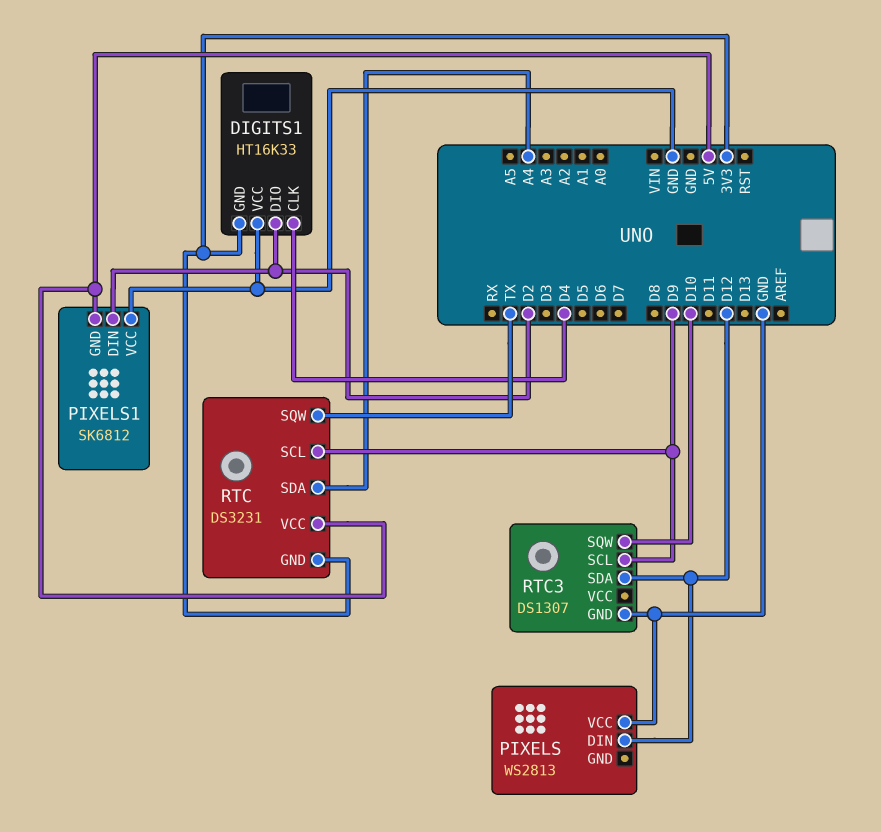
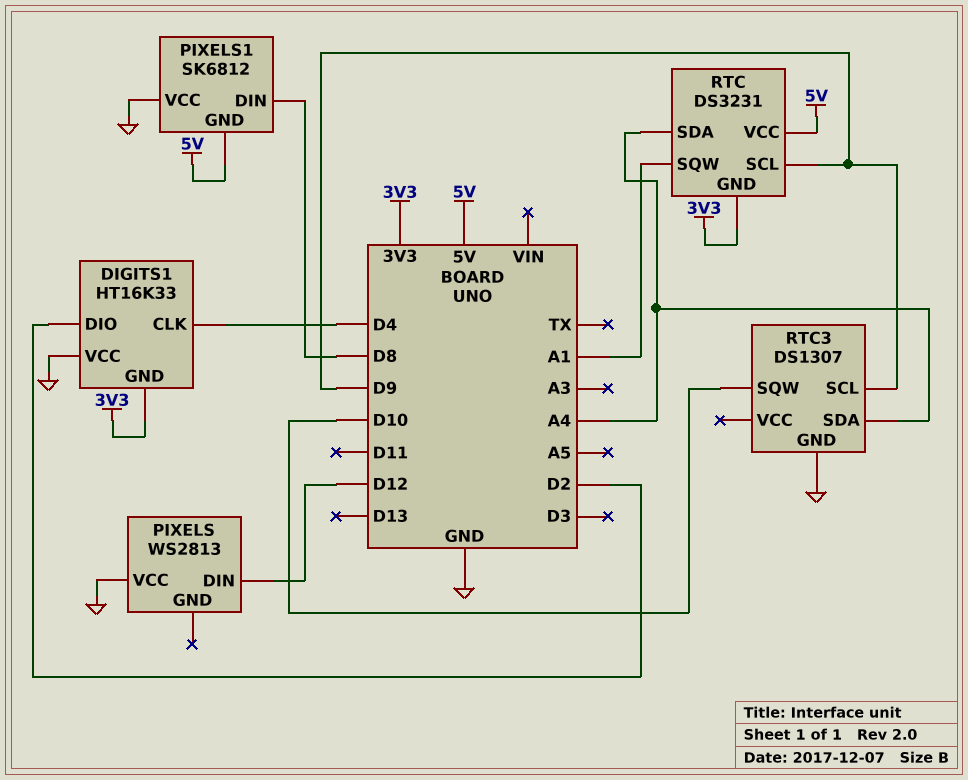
PIXELS1 pin DIN: D2 -> D8
RTC pin SQW: TX -> A1
RTC3 pin SDA: D12 -> A4

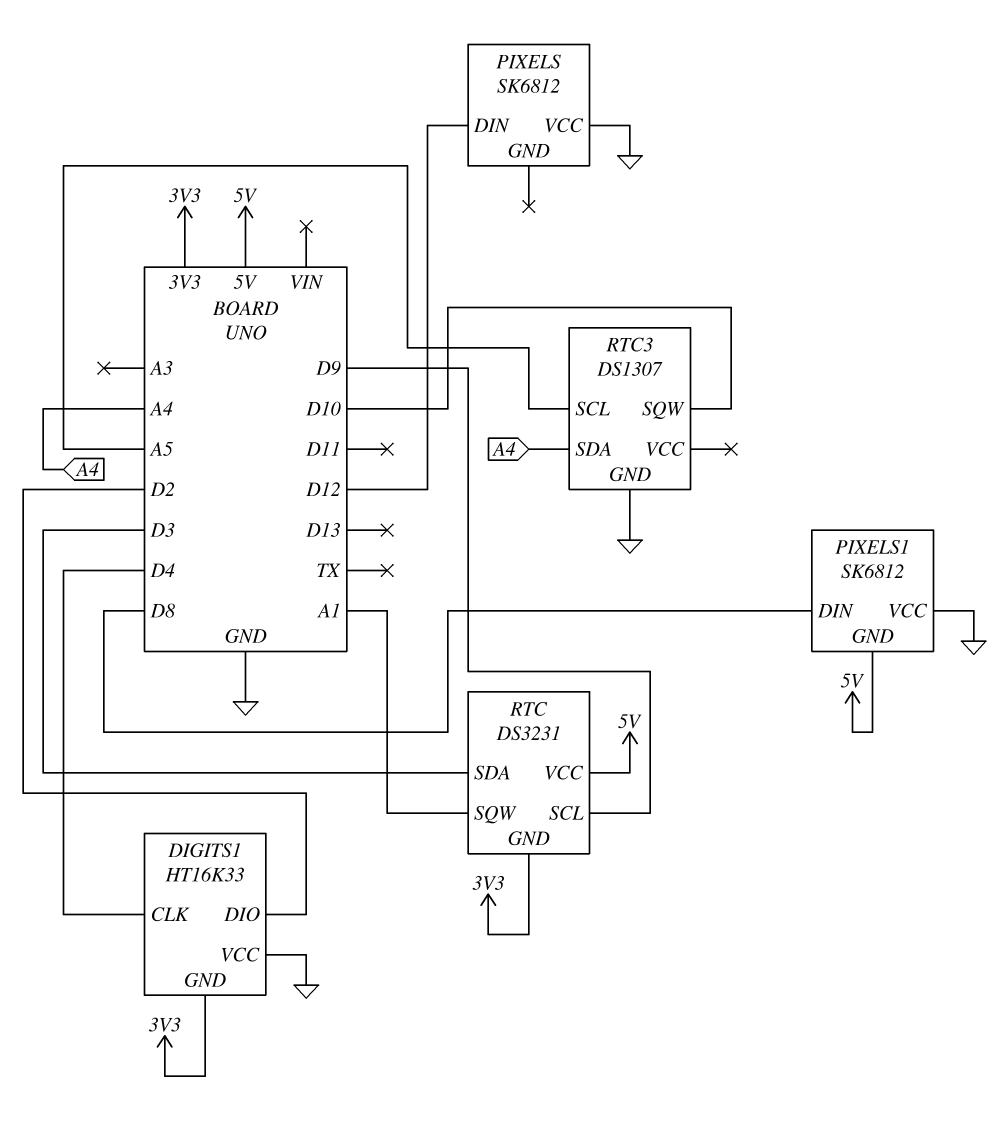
PIXELS: WS2813 -> SK6812
RTC pin SDA: A4 -> D3
RTC3 pin SCL: D9 -> A5

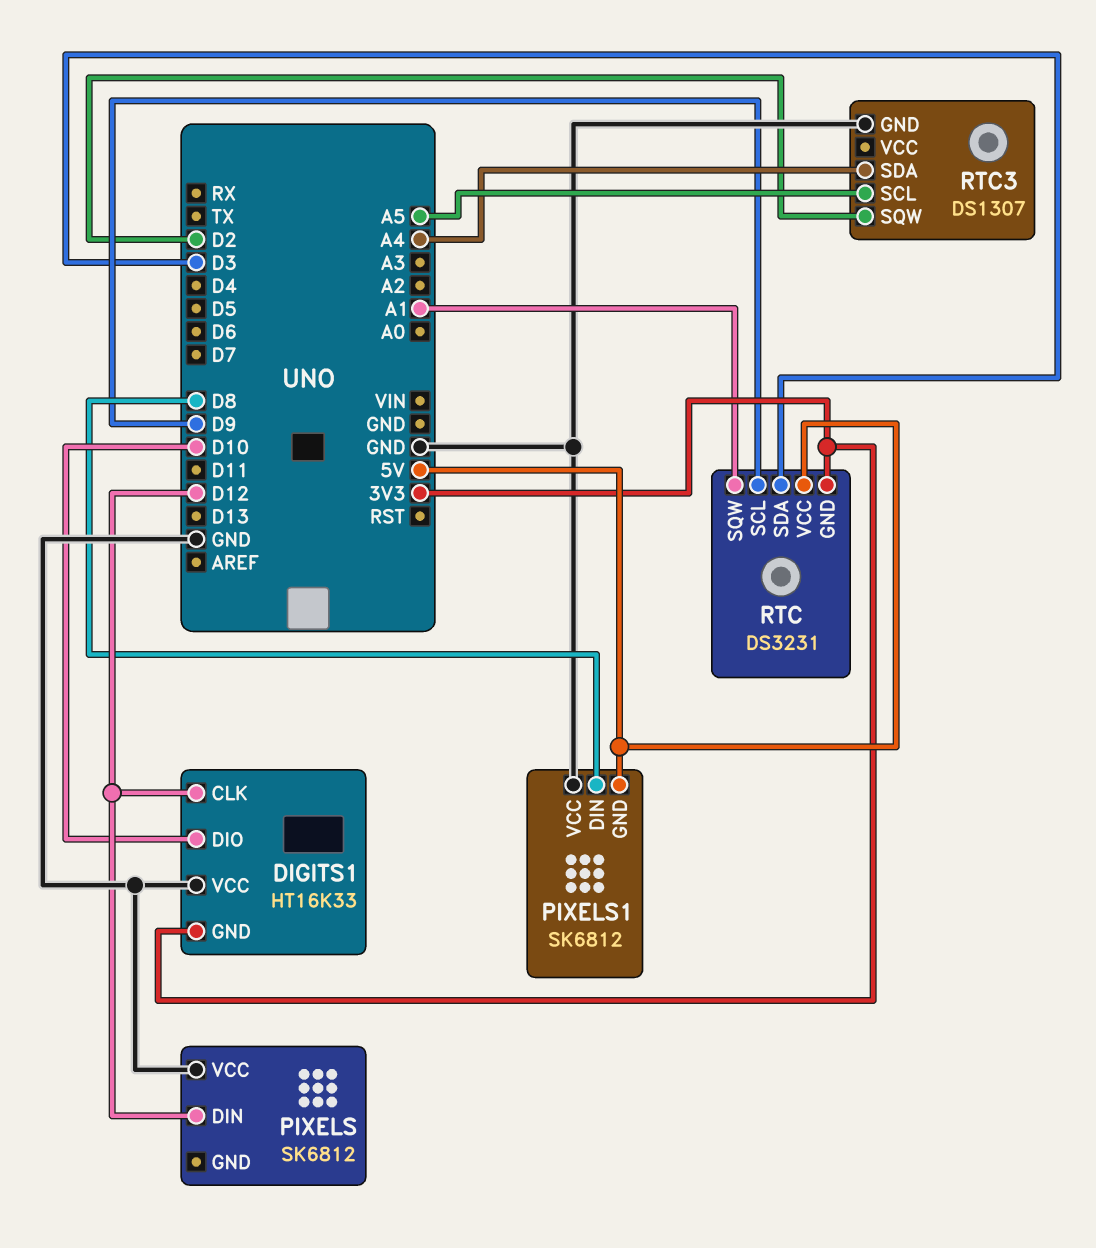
DIGITS1 pin CLK: D4 -> D12
DIGITS1 pin DIO: D2 -> D10
RTC3 pin SQW: D10 -> D2

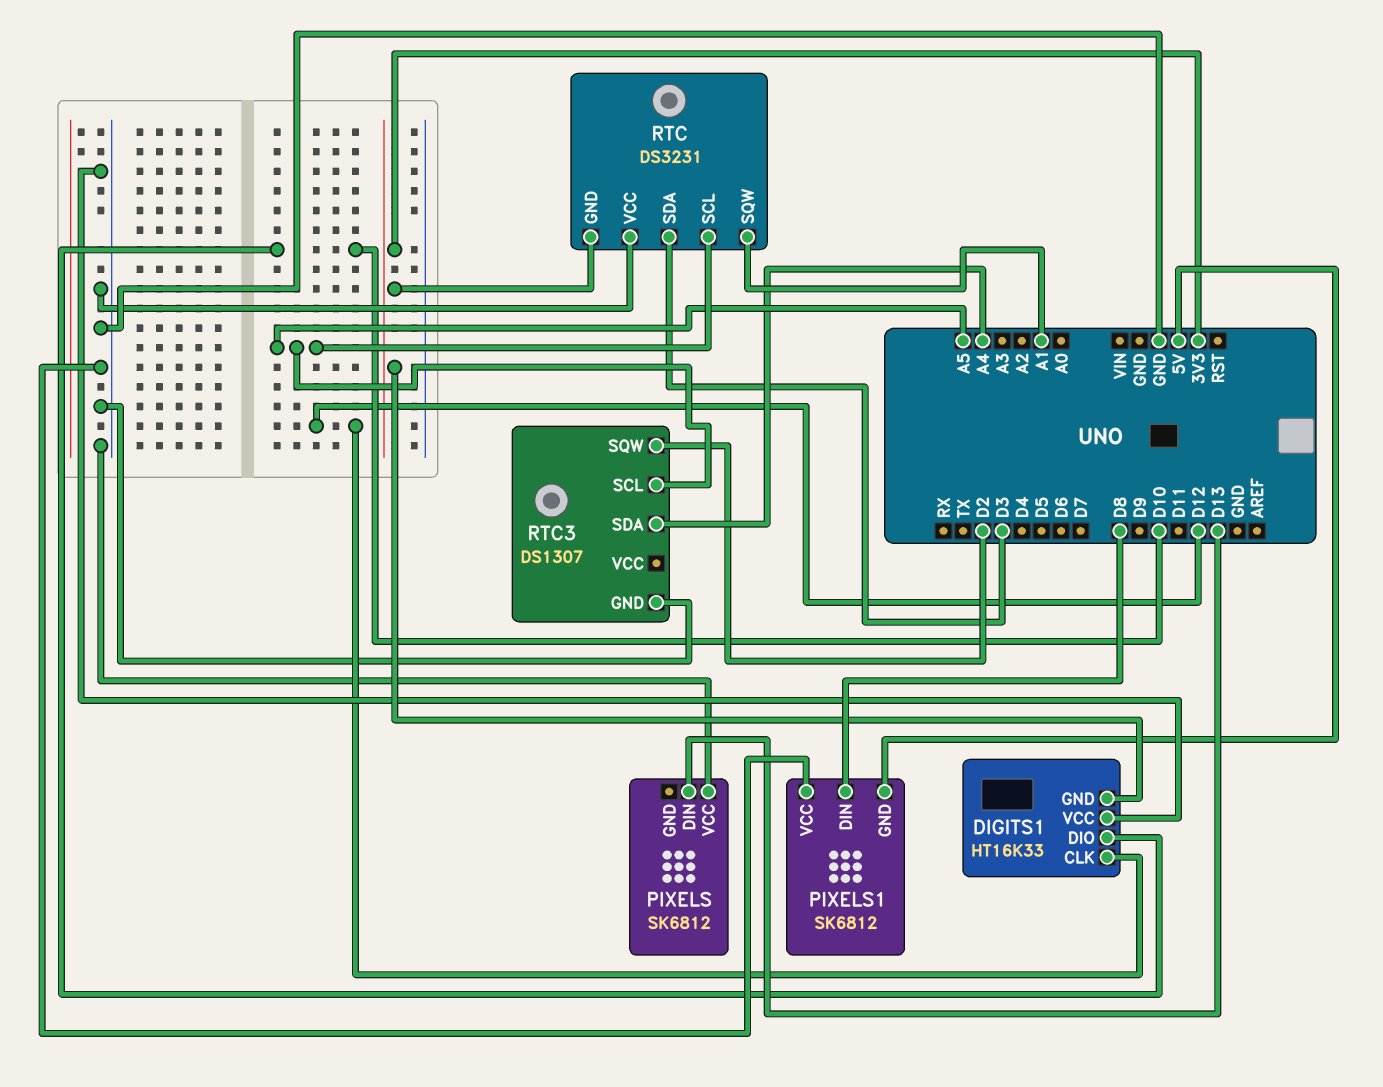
PIXELS pin DIN: D12 -> D13
RTC pin SCL: D9 -> A5
RTC pin VCC: 5V -> GND

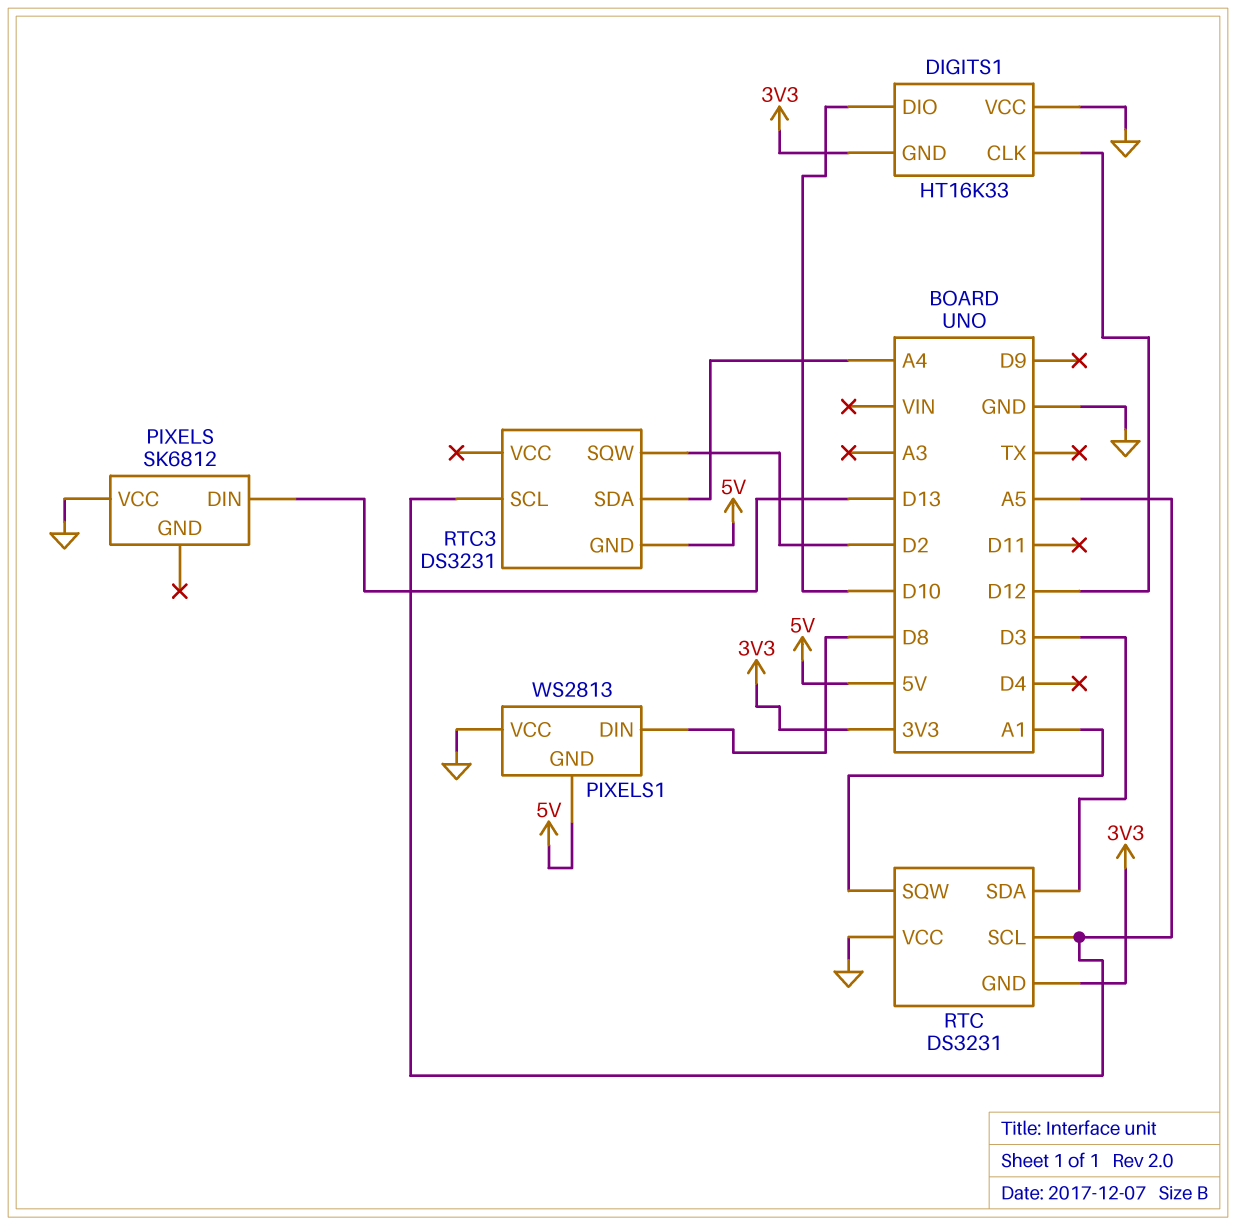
PIXELS1: SK6812 -> WS2813
RTC3: DS1307 -> DS3231
RTC3 pin GND: GND -> 5V

